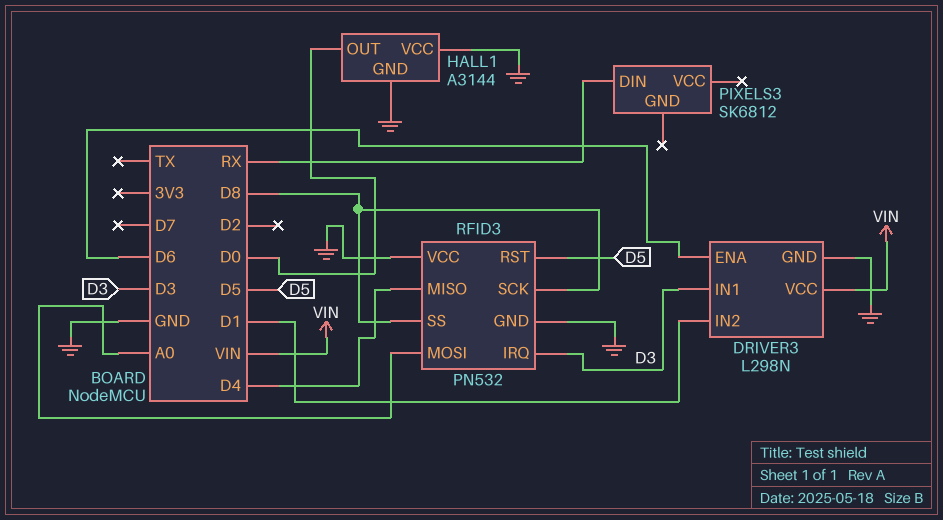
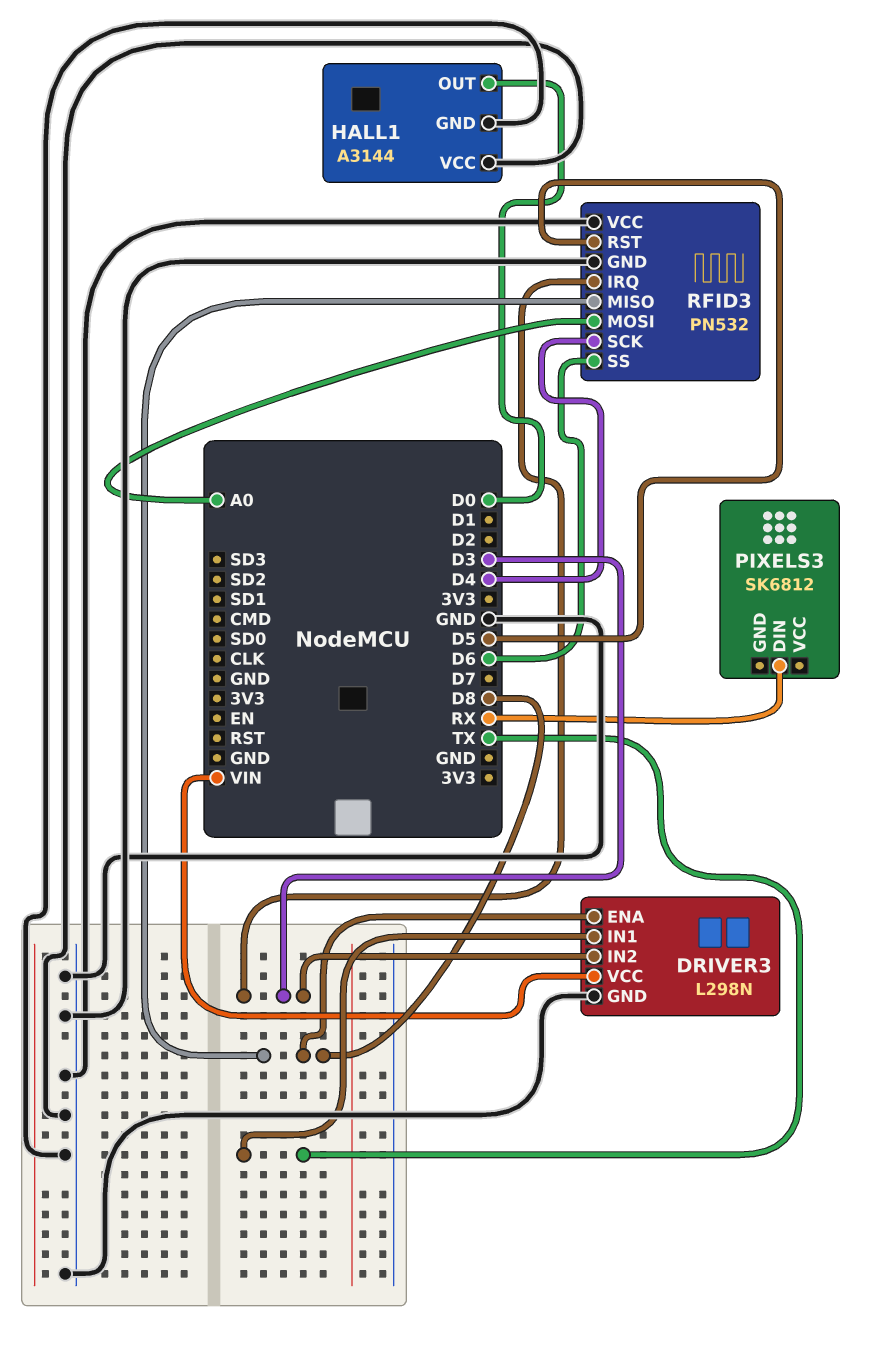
DRIVER3 pin ENA: D6 -> D8
DRIVER3 pin IN1: D3 -> TX
DRIVER3 pin IN2: D1 -> D3
RFID3 pin MISO: D4 -> D8
RFID3 pin SCK: D8 -> D4
RFID3 pin SS: D8 -> D6

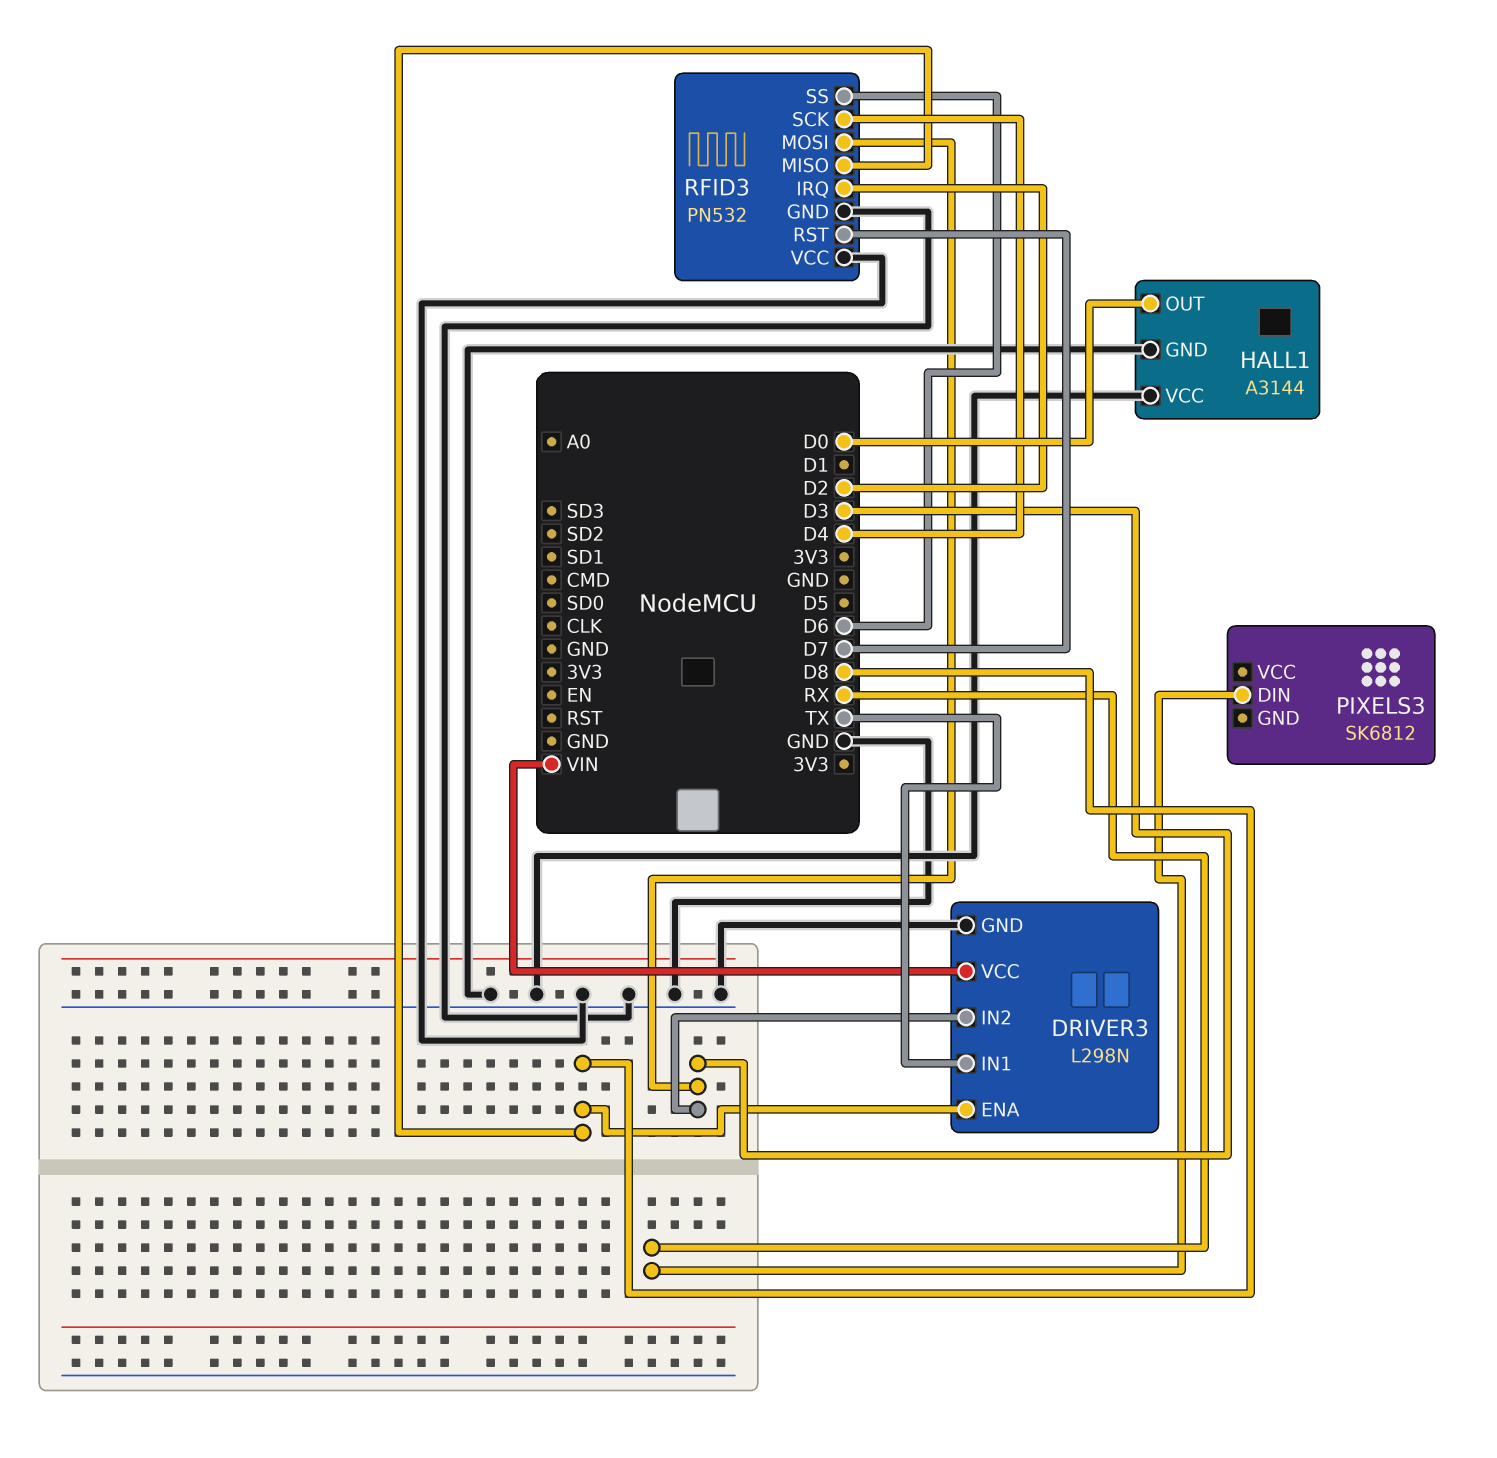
RFID3 pin IRQ: D3 -> D2
RFID3 pin MOSI: A0 -> D3
RFID3 pin RST: D5 -> D7

